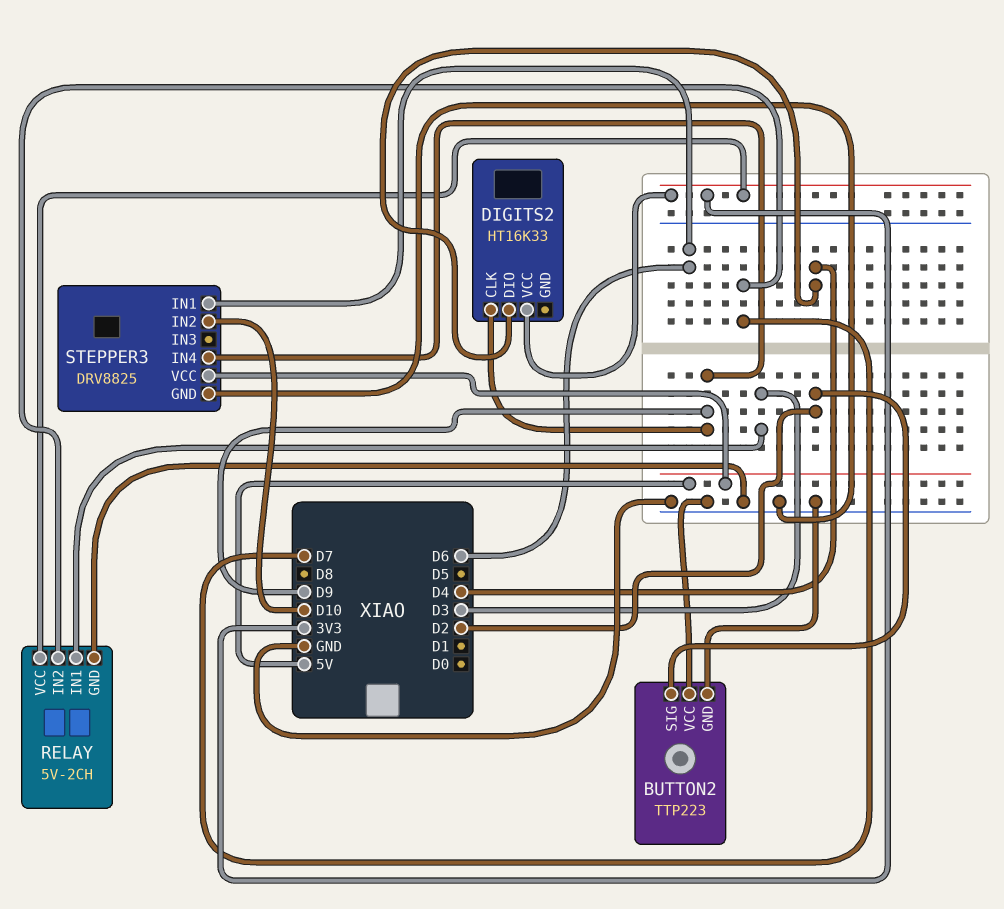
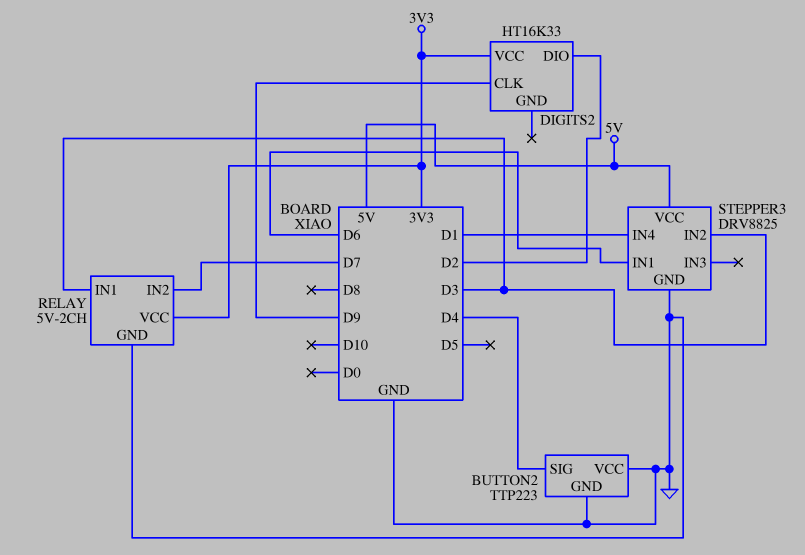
BUTTON2 pin SIG: D2 -> D4
DIGITS2 pin DIO: D4 -> D2
STEPPER3 pin IN2: D10 -> D3
STEPPER3 pin IN4: D9 -> D1

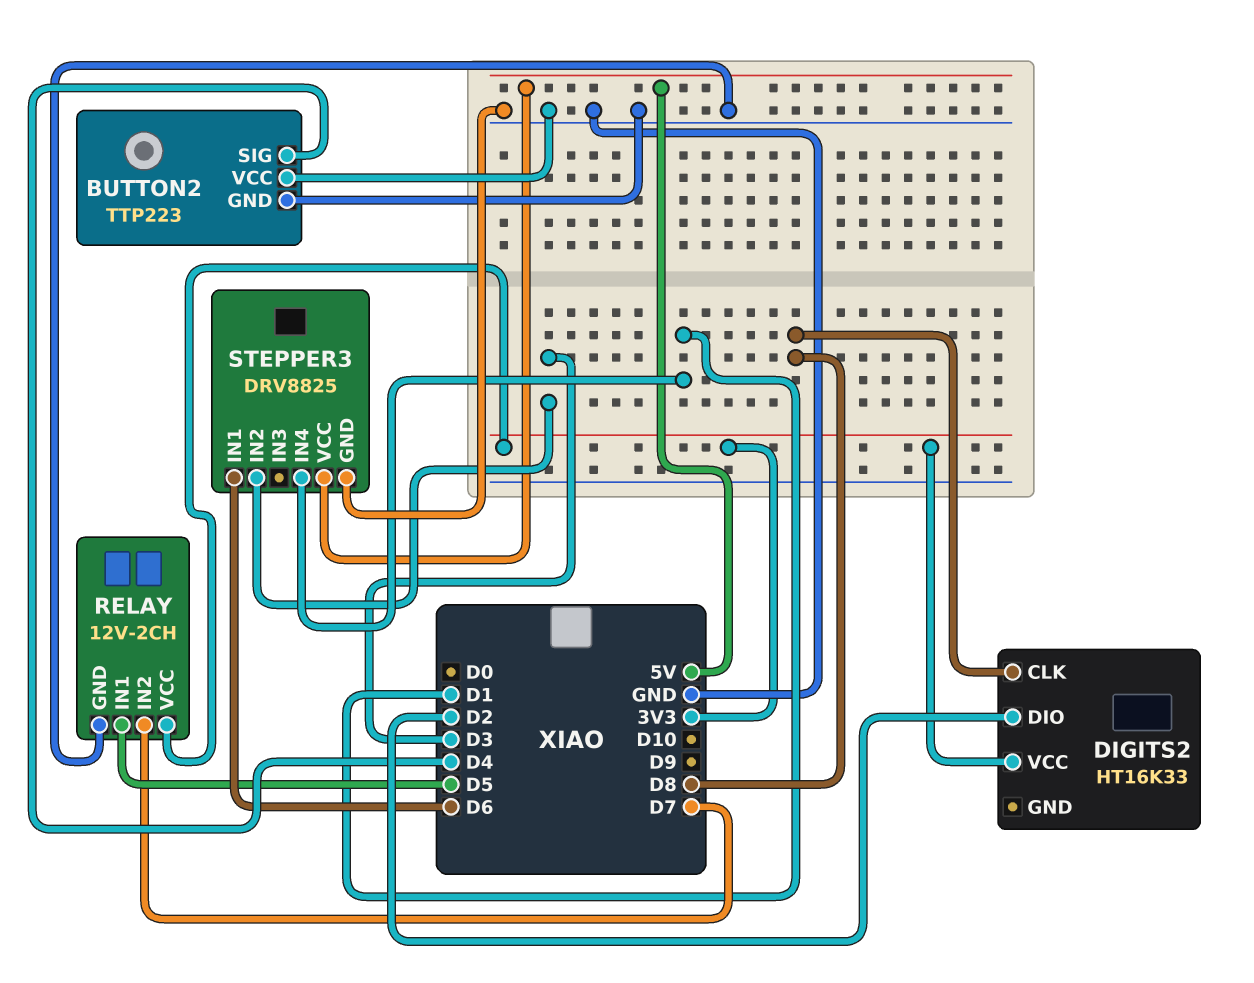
DIGITS2 pin CLK: D9 -> D8
RELAY: 5V-2CH -> 12V-2CH
RELAY pin IN1: D3 -> D5

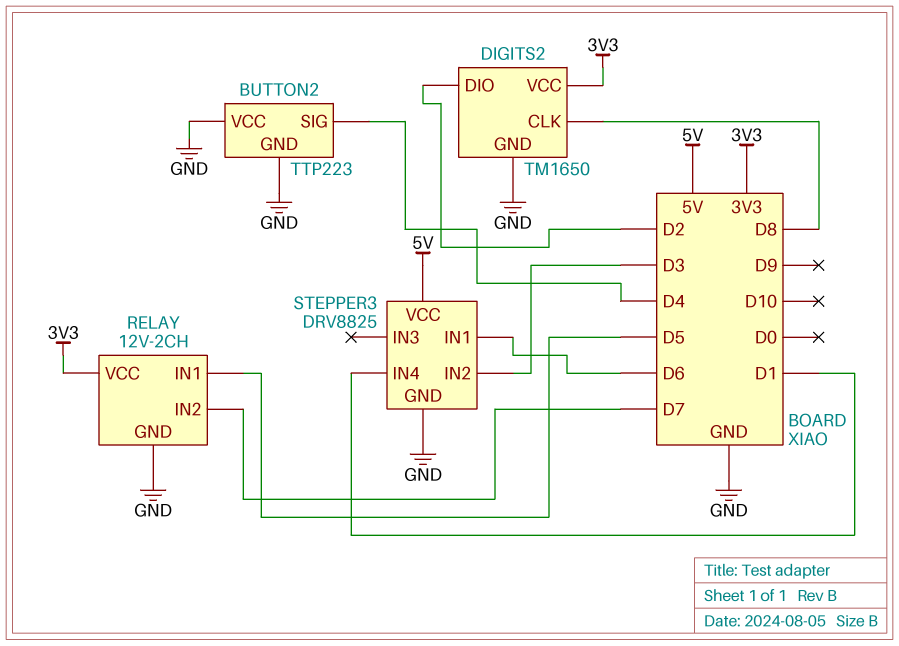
DIGITS2: HT16K33 -> TM1650
DIGITS2 pin GND: none -> GND

